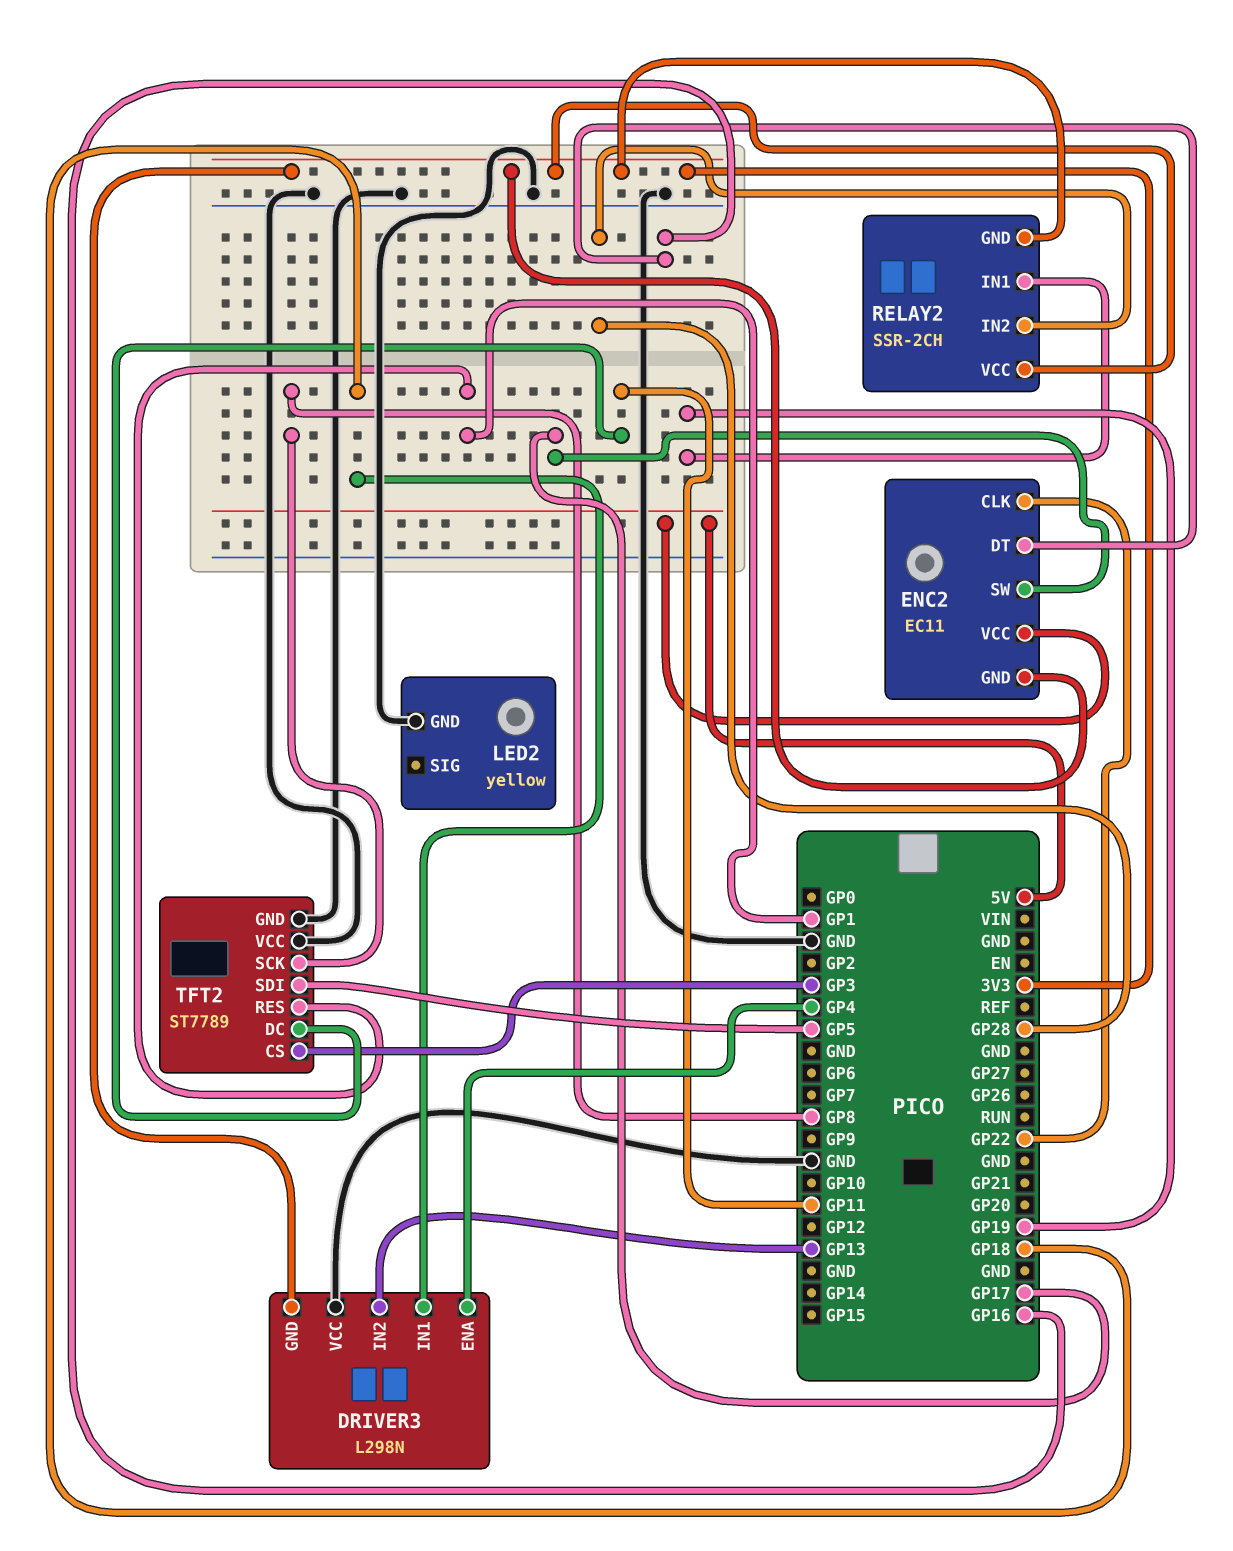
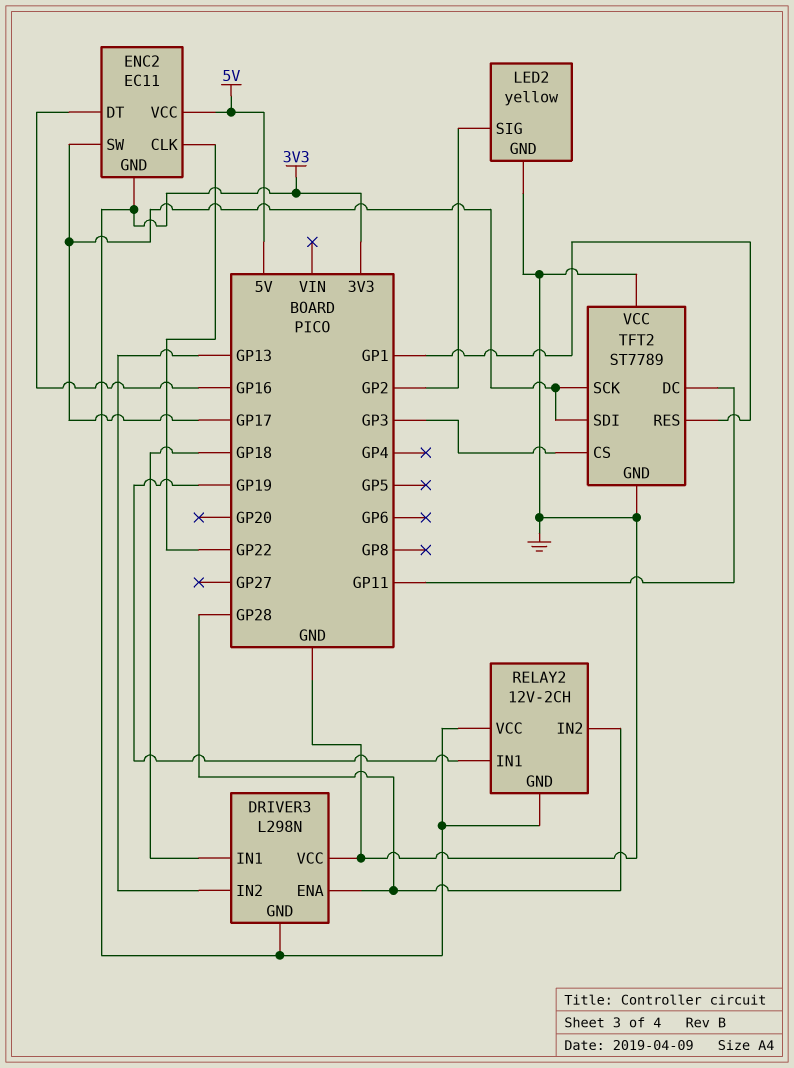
DRIVER3 pin ENA: GP4 -> GP28
LED2 pin SIG: none -> GP2
RELAY2: SSR-2CH -> 12V-2CH
TFT2 pin SCK: GP8 -> GP17
TFT2 pin SDI: GP5 -> GP17

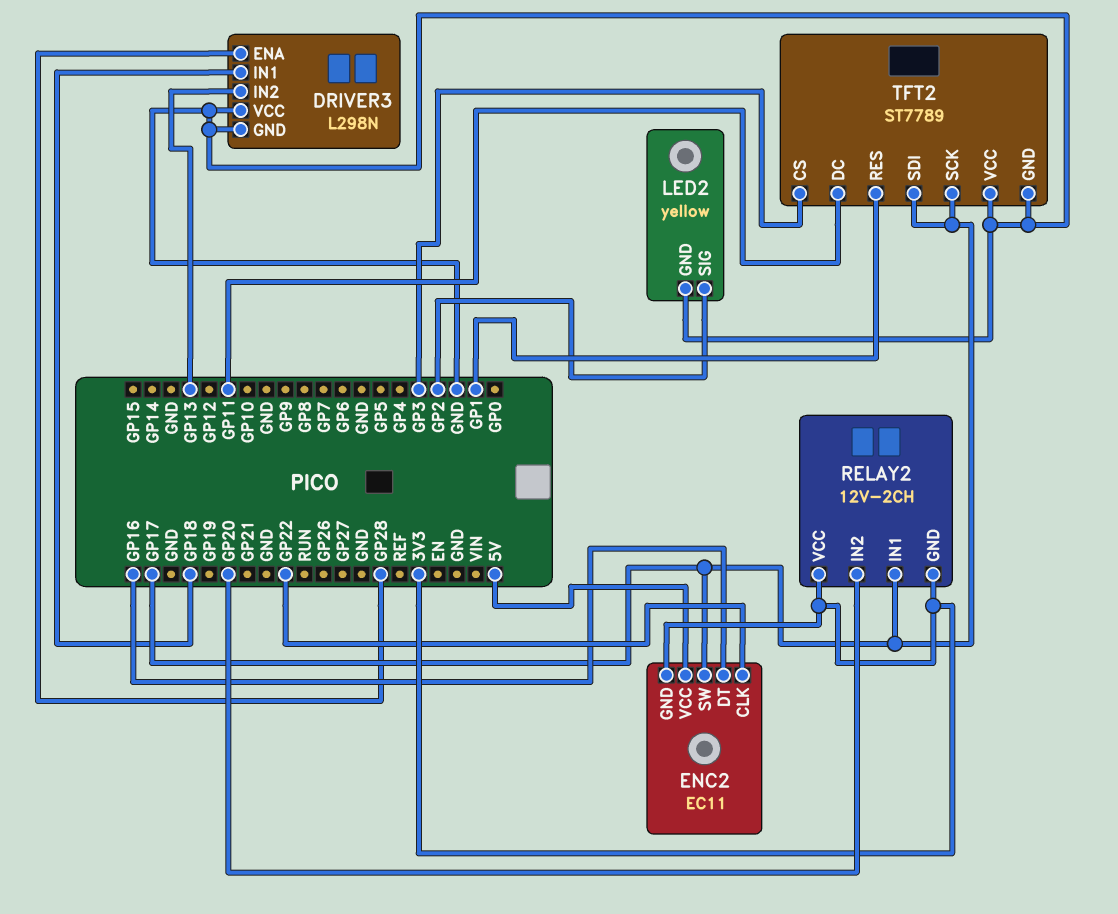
DRIVER3 pin GND: 3V3 -> GND
RELAY2 pin IN1: GP19 -> GP17
RELAY2 pin IN2: GP28 -> GP20

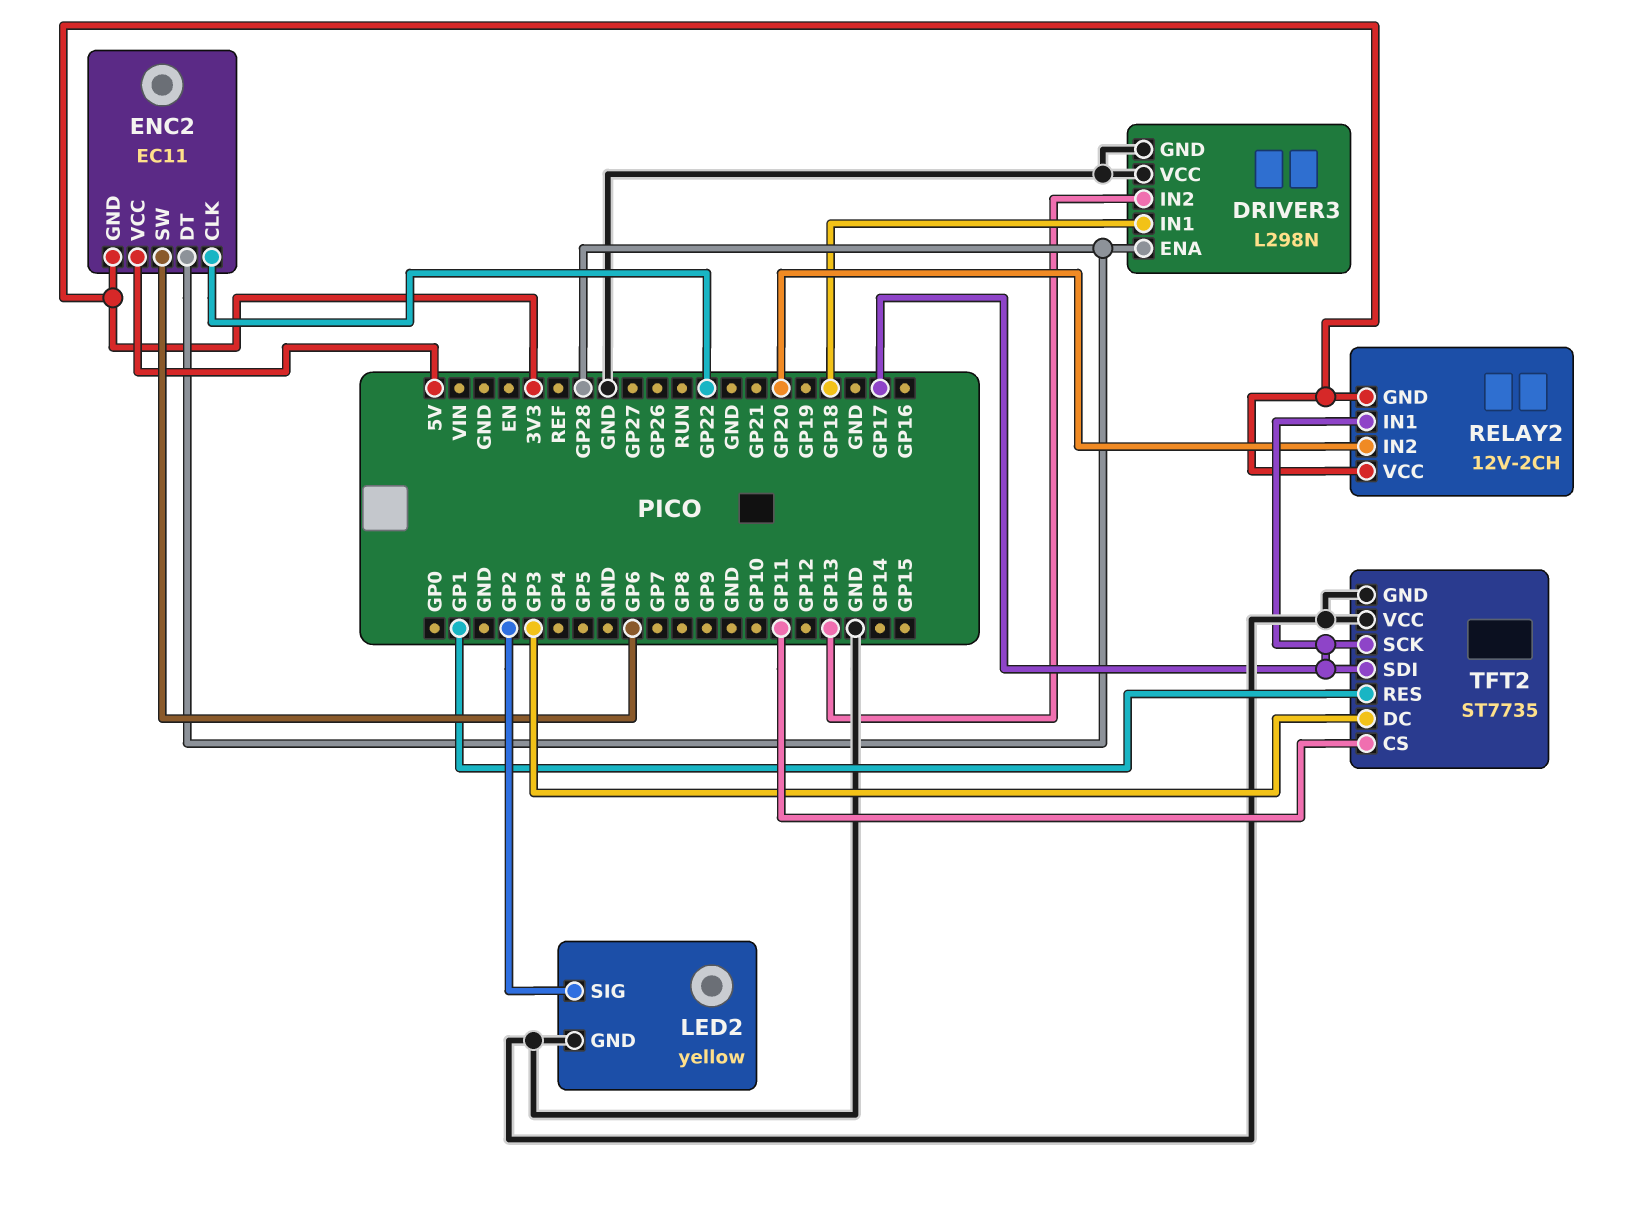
ENC2 pin DT: GP16 -> GP28
ENC2 pin SW: GP17 -> GP6
TFT2: ST7789 -> ST7735
TFT2 pin CS: GP3 -> GP11
TFT2 pin DC: GP11 -> GP3

